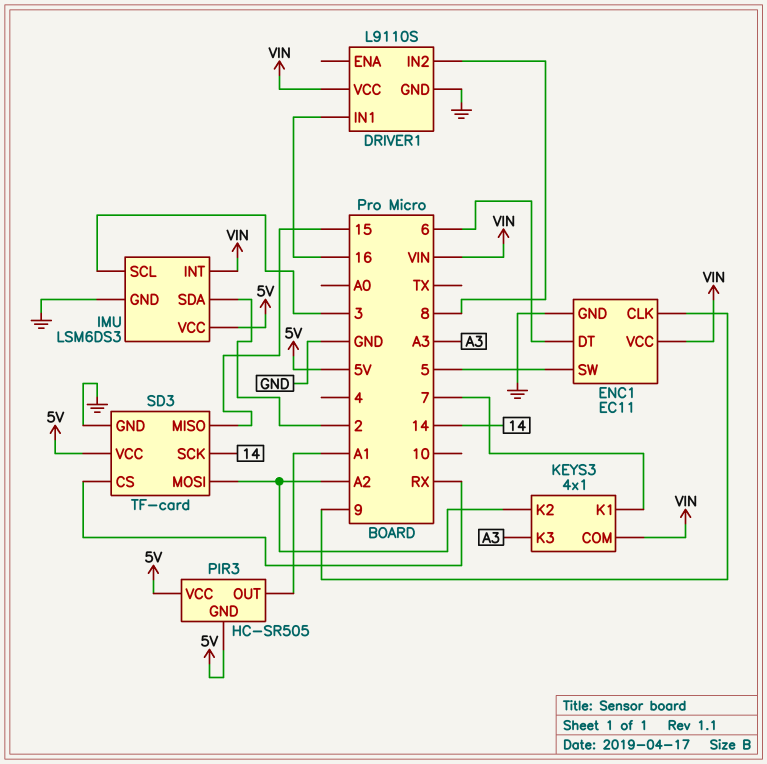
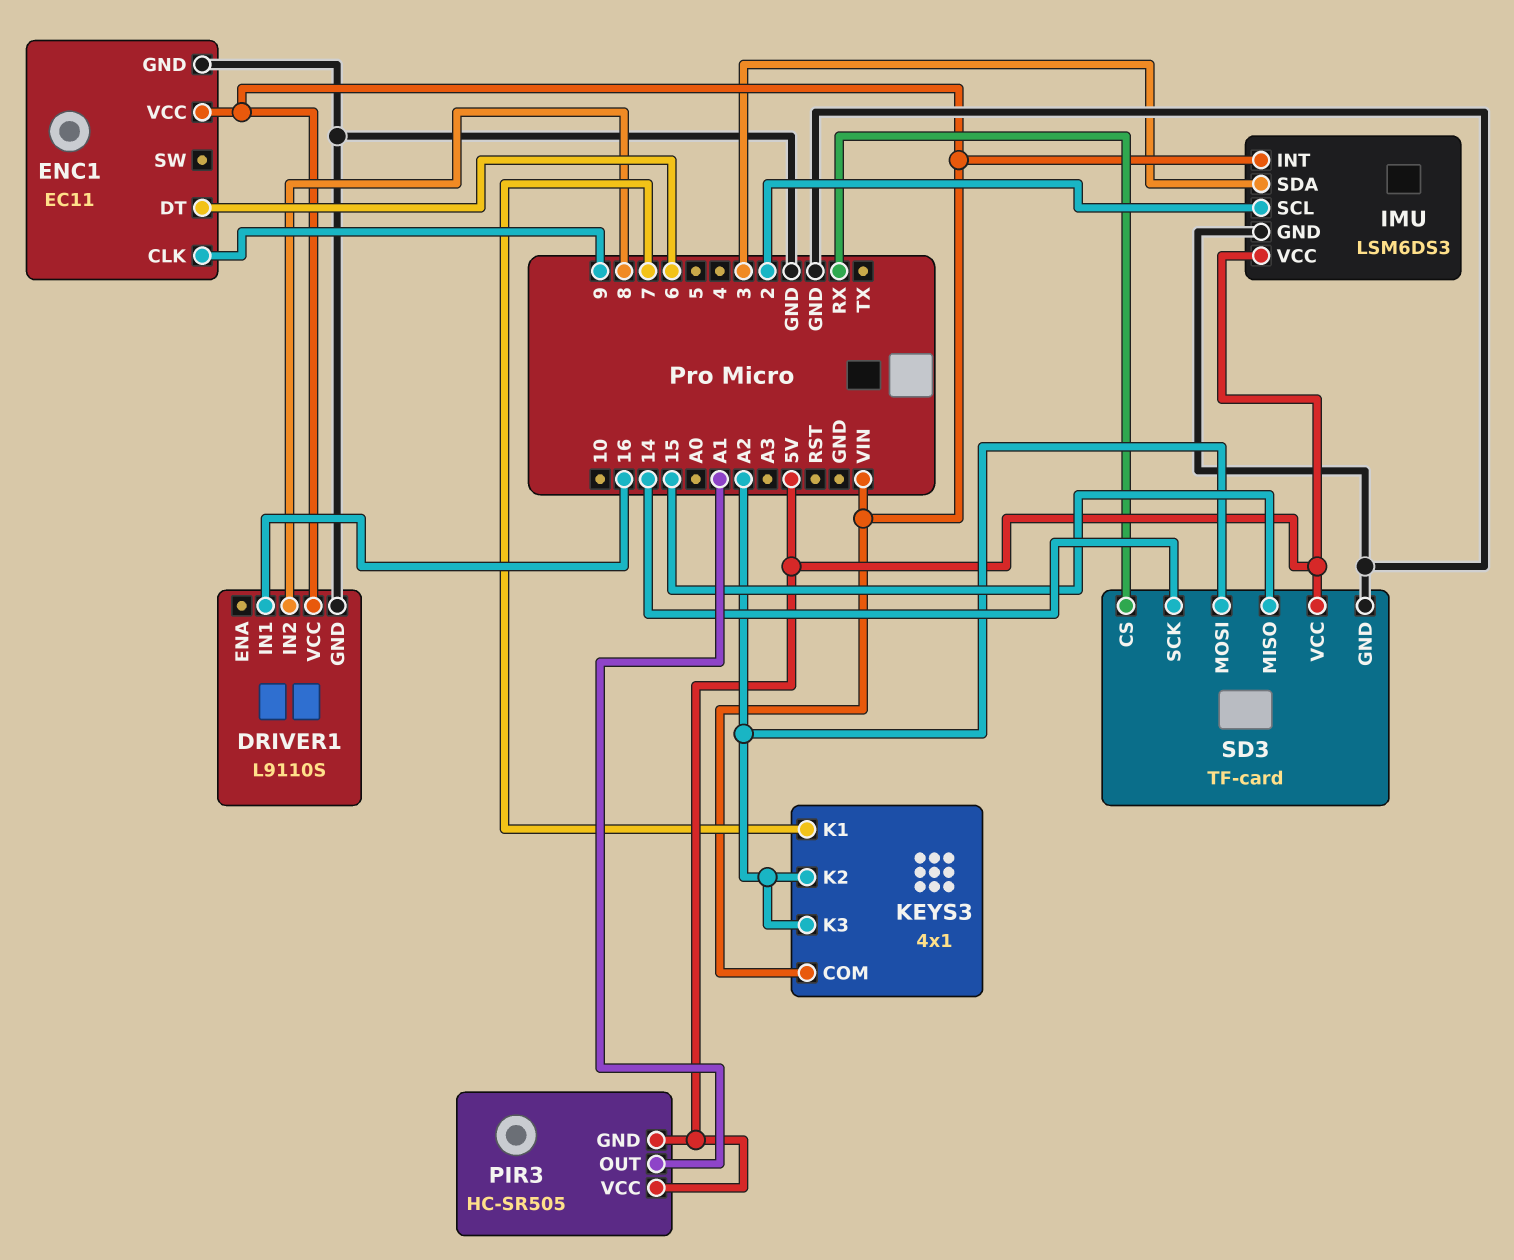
ENC1 pin SW: 5 -> none
IMU pin SCL: 3 -> 2
IMU pin SDA: 2 -> 3
KEYS3 pin K3: A3 -> A2

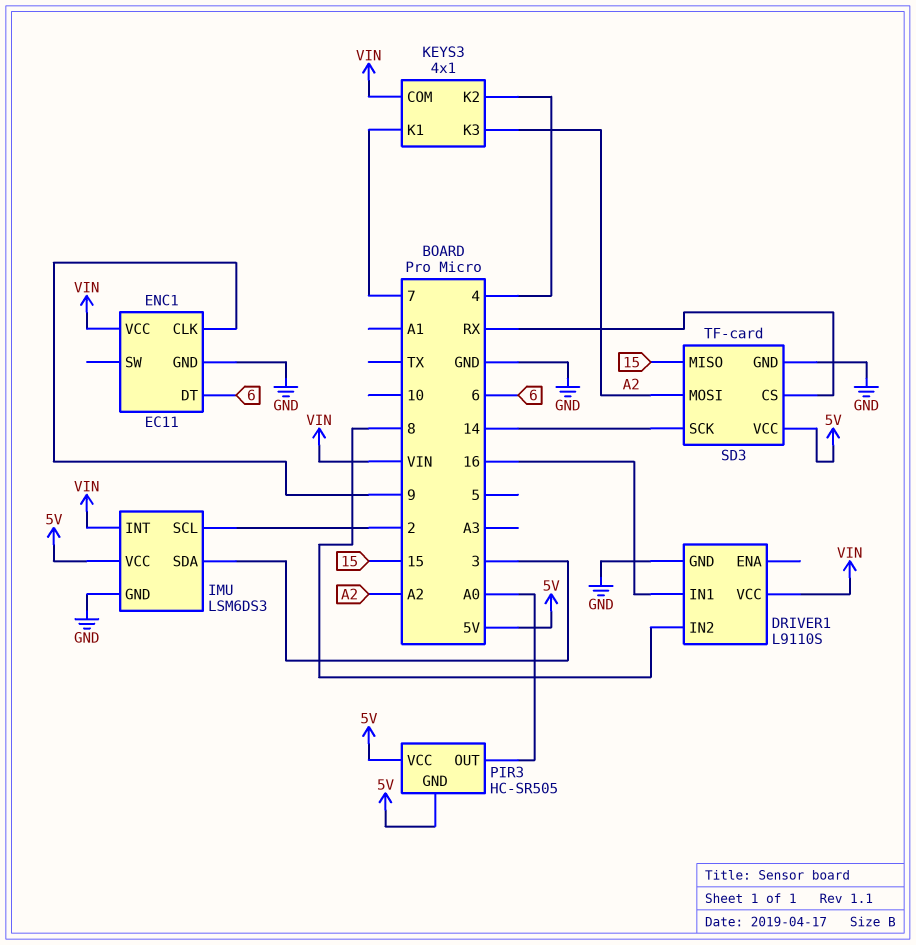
KEYS3 pin K2: A2 -> 4
PIR3 pin OUT: A1 -> A0

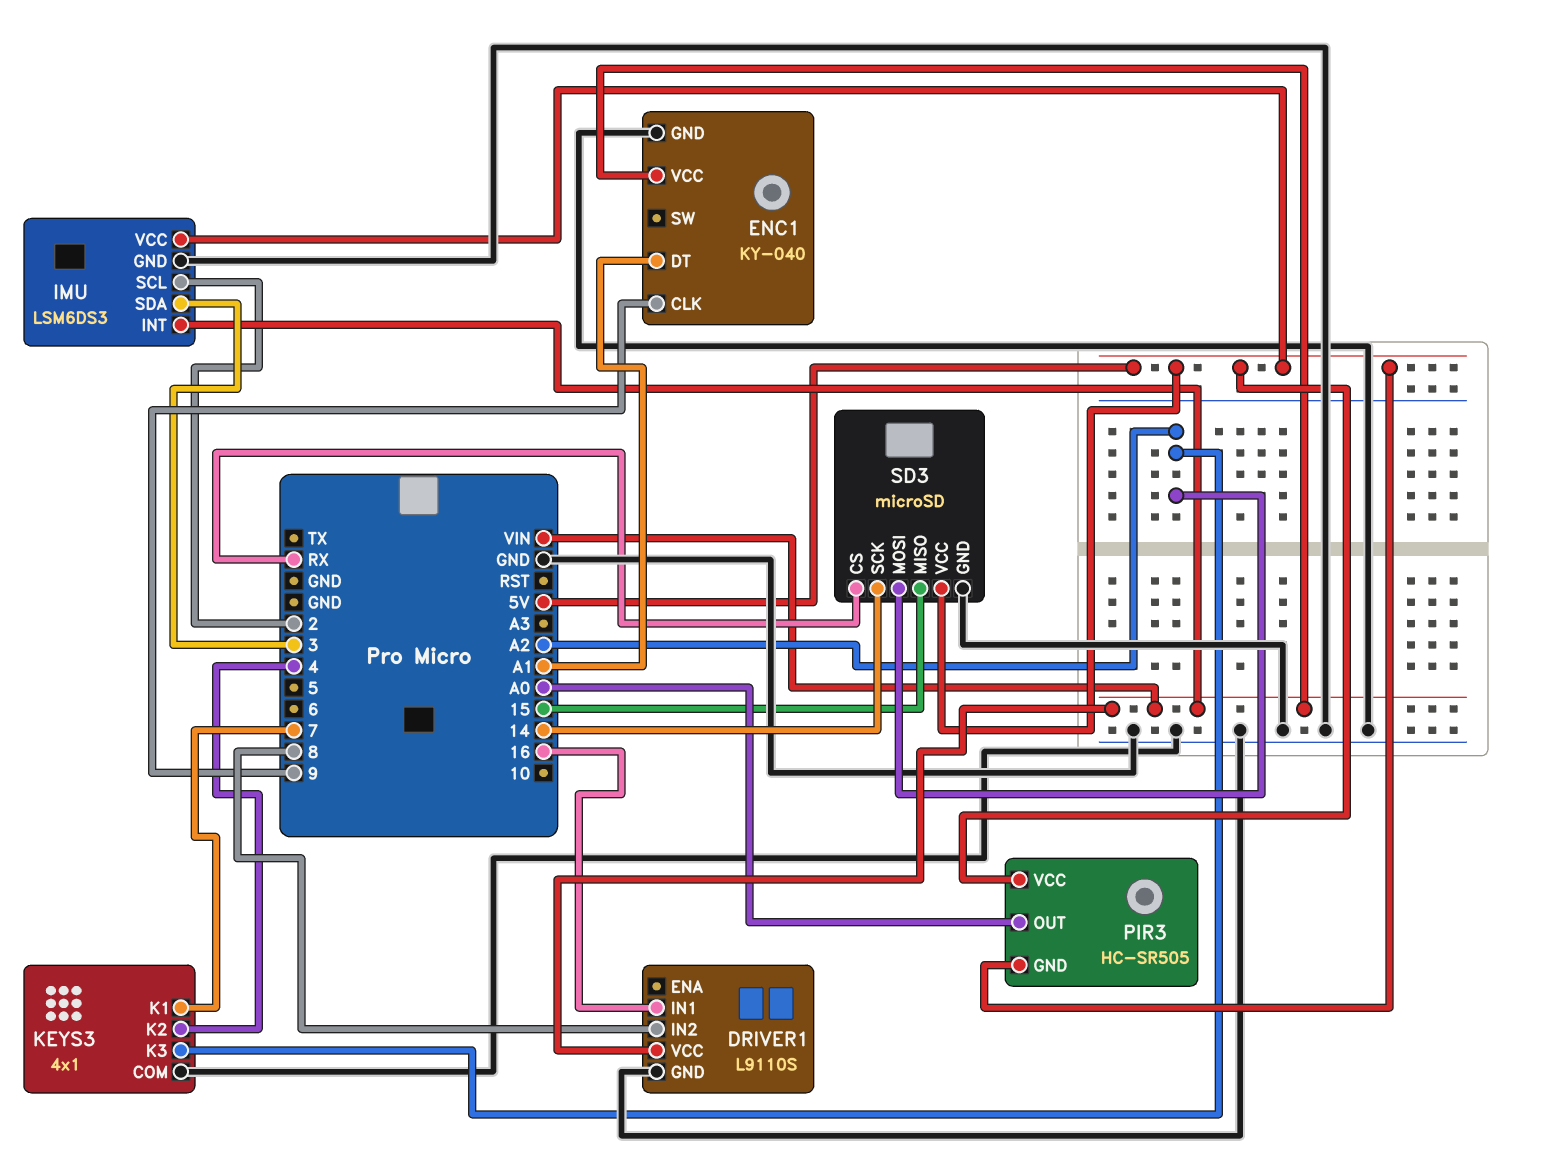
ENC1: EC11 -> KY-040
ENC1 pin DT: 6 -> A1
KEYS3 pin COM: VIN -> GND
SD3: TF-card -> microSD

